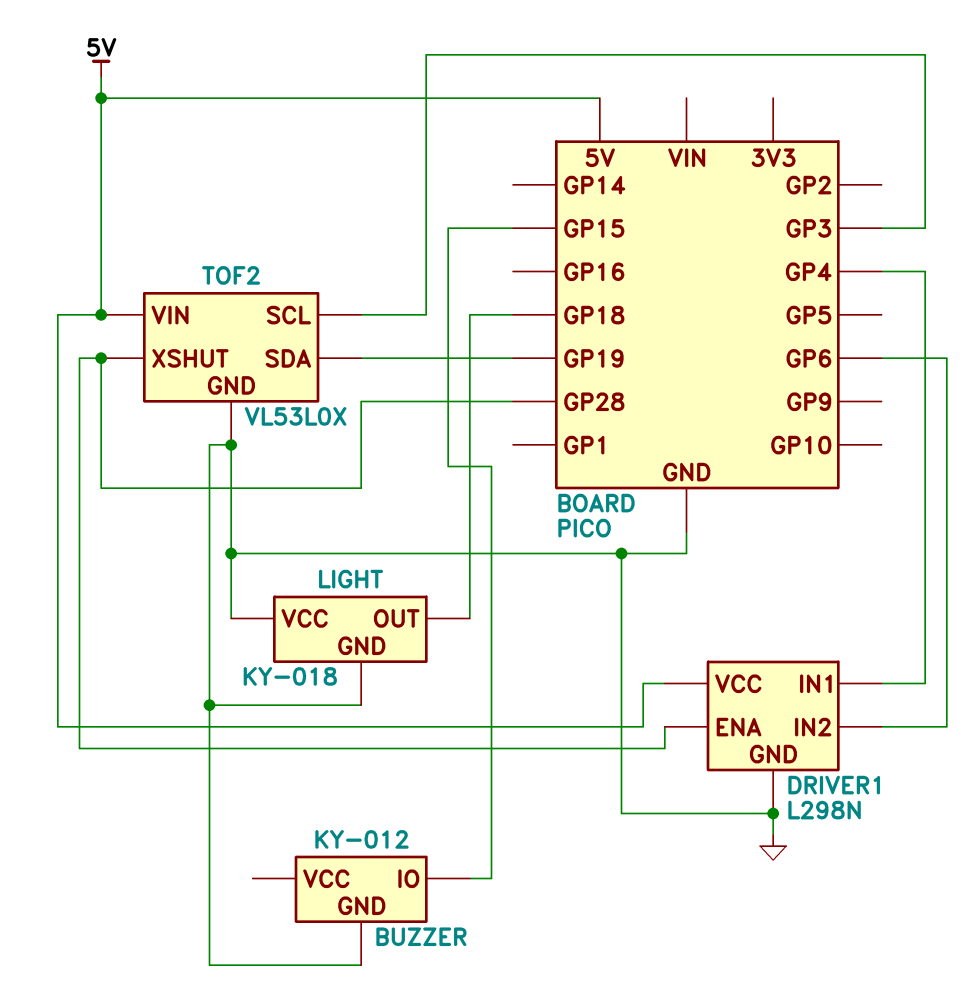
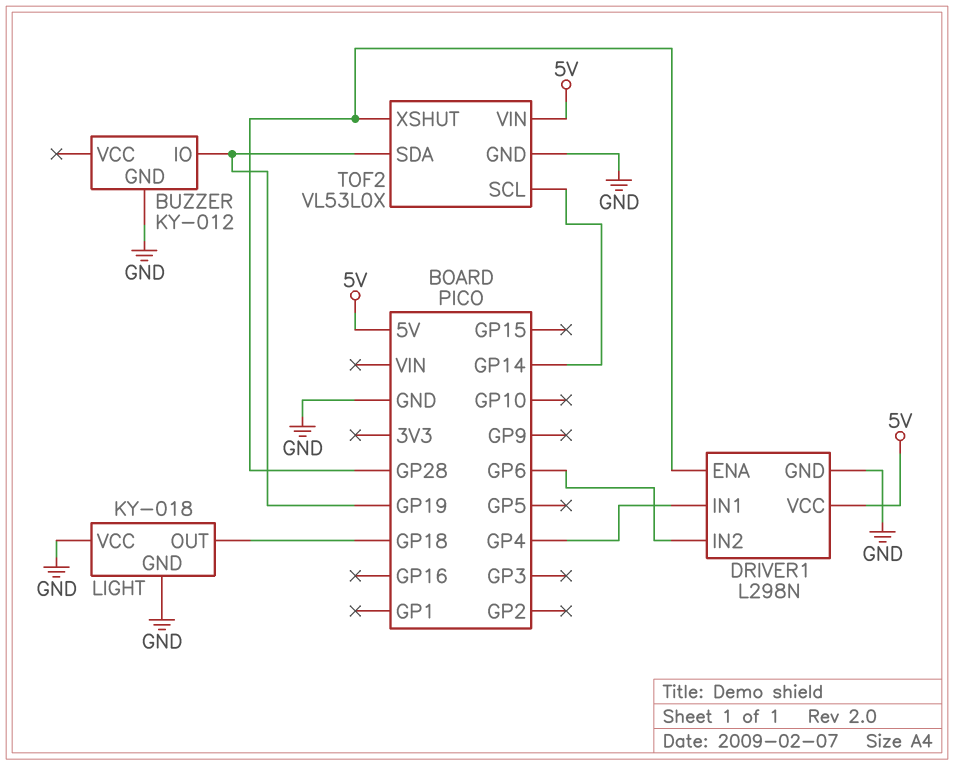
BUZZER pin IO: GP15 -> GP19
TOF2 pin SCL: GP3 -> GP14

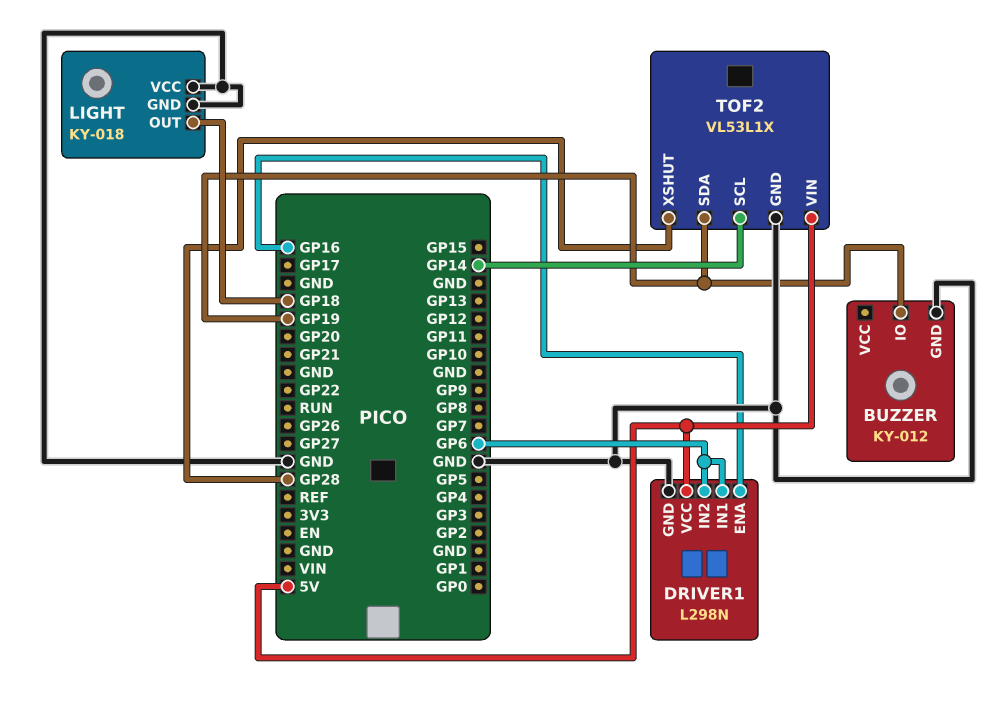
DRIVER1 pin ENA: GP28 -> GP16
DRIVER1 pin IN1: GP4 -> GP6
TOF2: VL53L0X -> VL53L1X

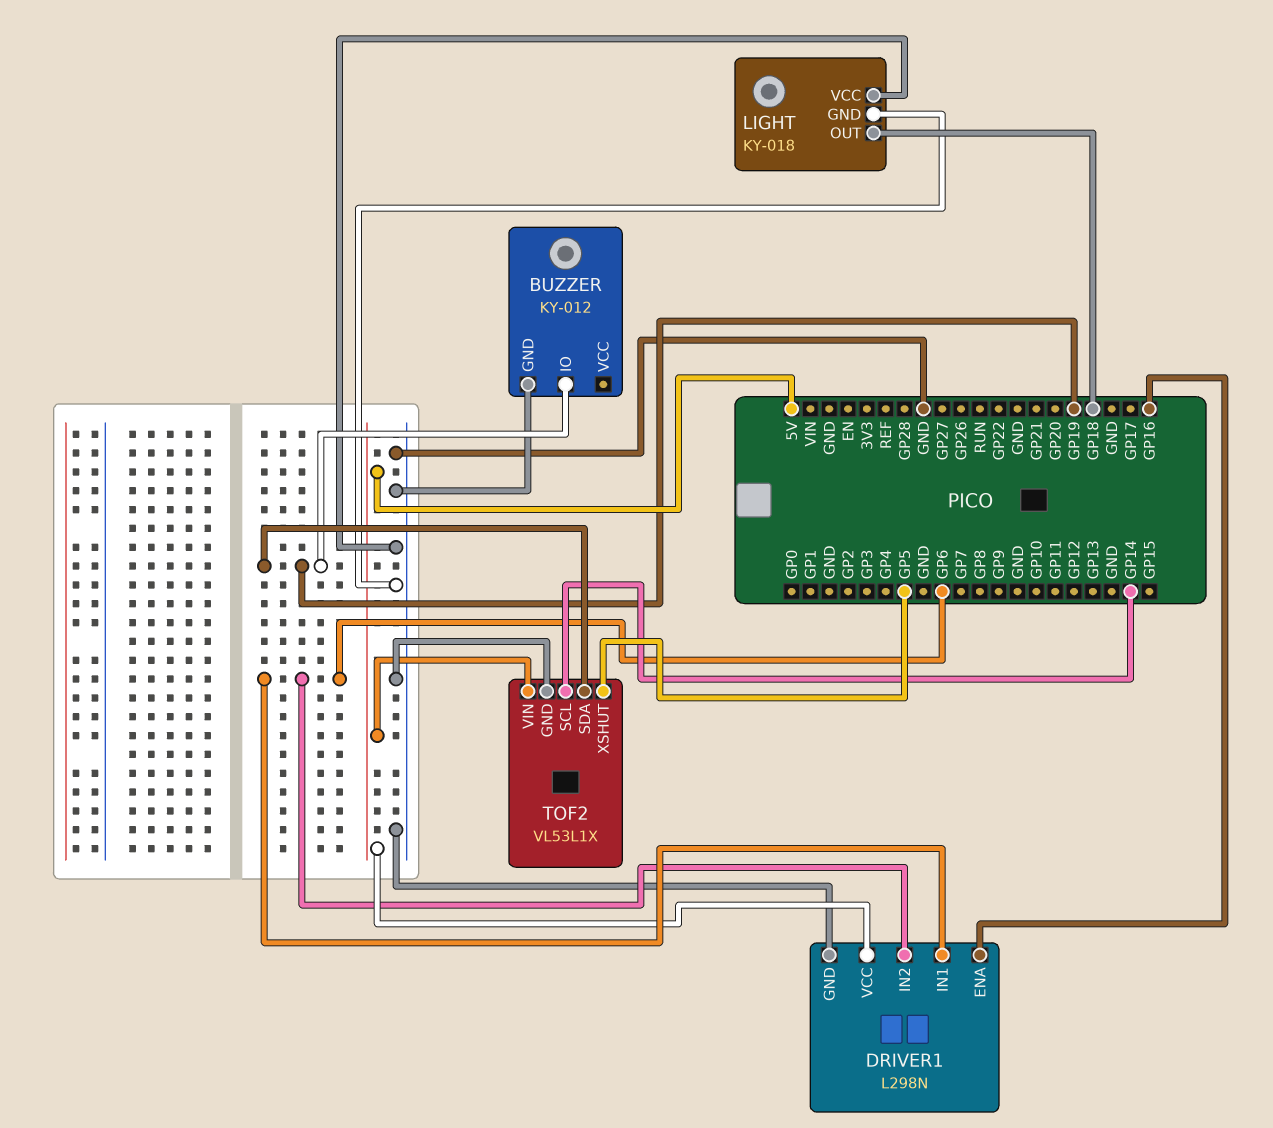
TOF2 pin XSHUT: GP28 -> GP5

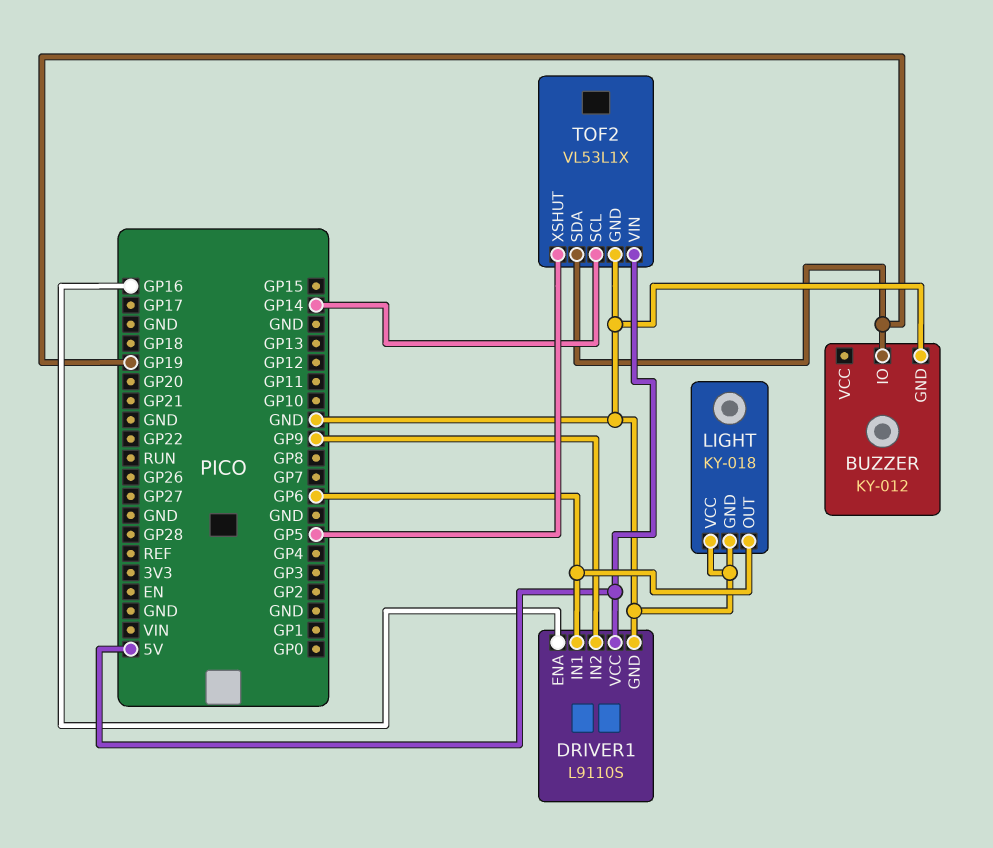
DRIVER1: L298N -> L9110S
DRIVER1 pin IN2: GP6 -> GP9
LIGHT pin OUT: GP18 -> GP6

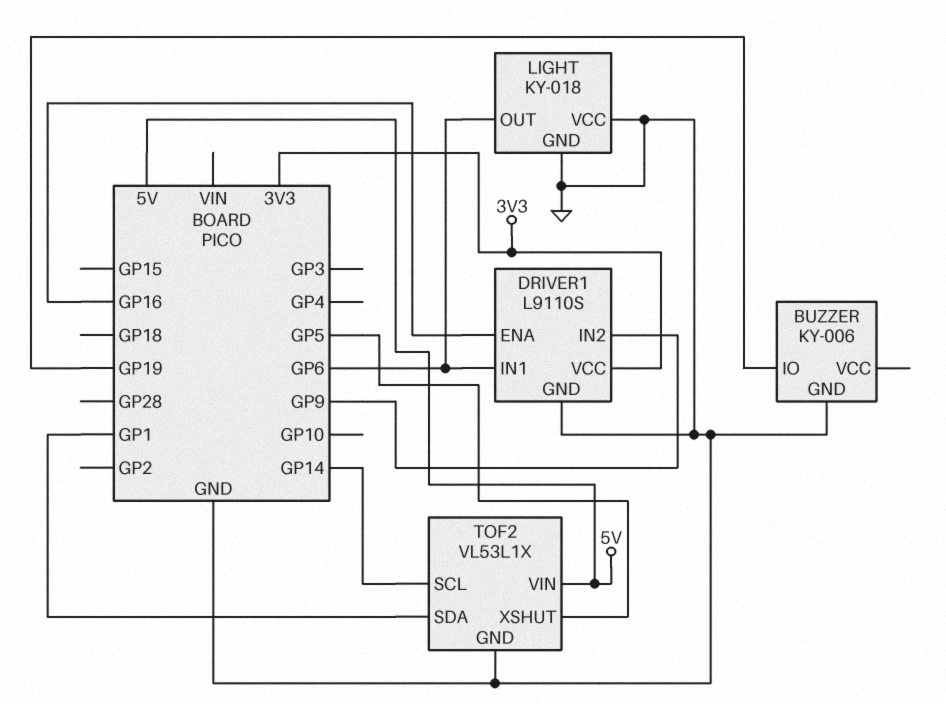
BUZZER: KY-012 -> KY-006
DRIVER1 pin VCC: 5V -> 3V3
TOF2 pin SDA: GP19 -> GP1

